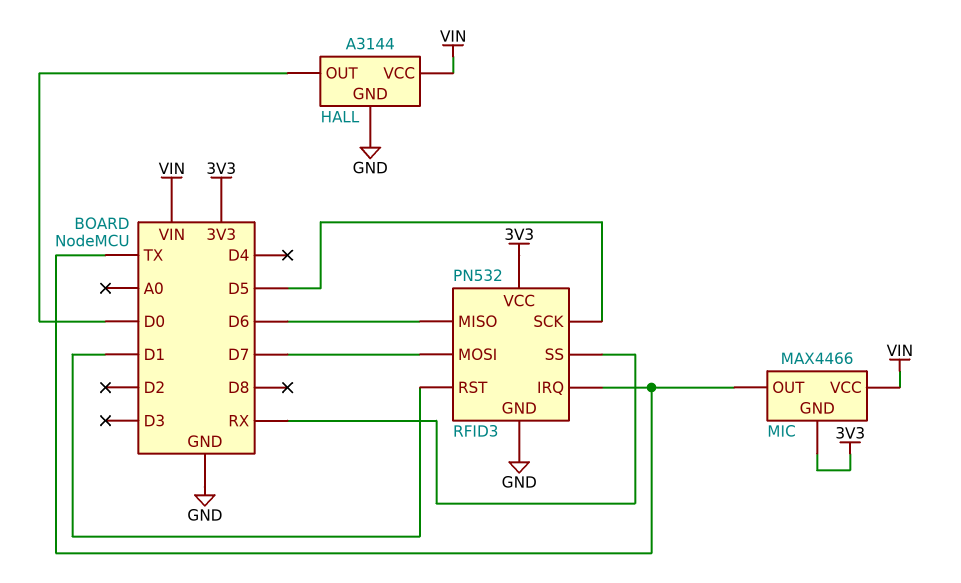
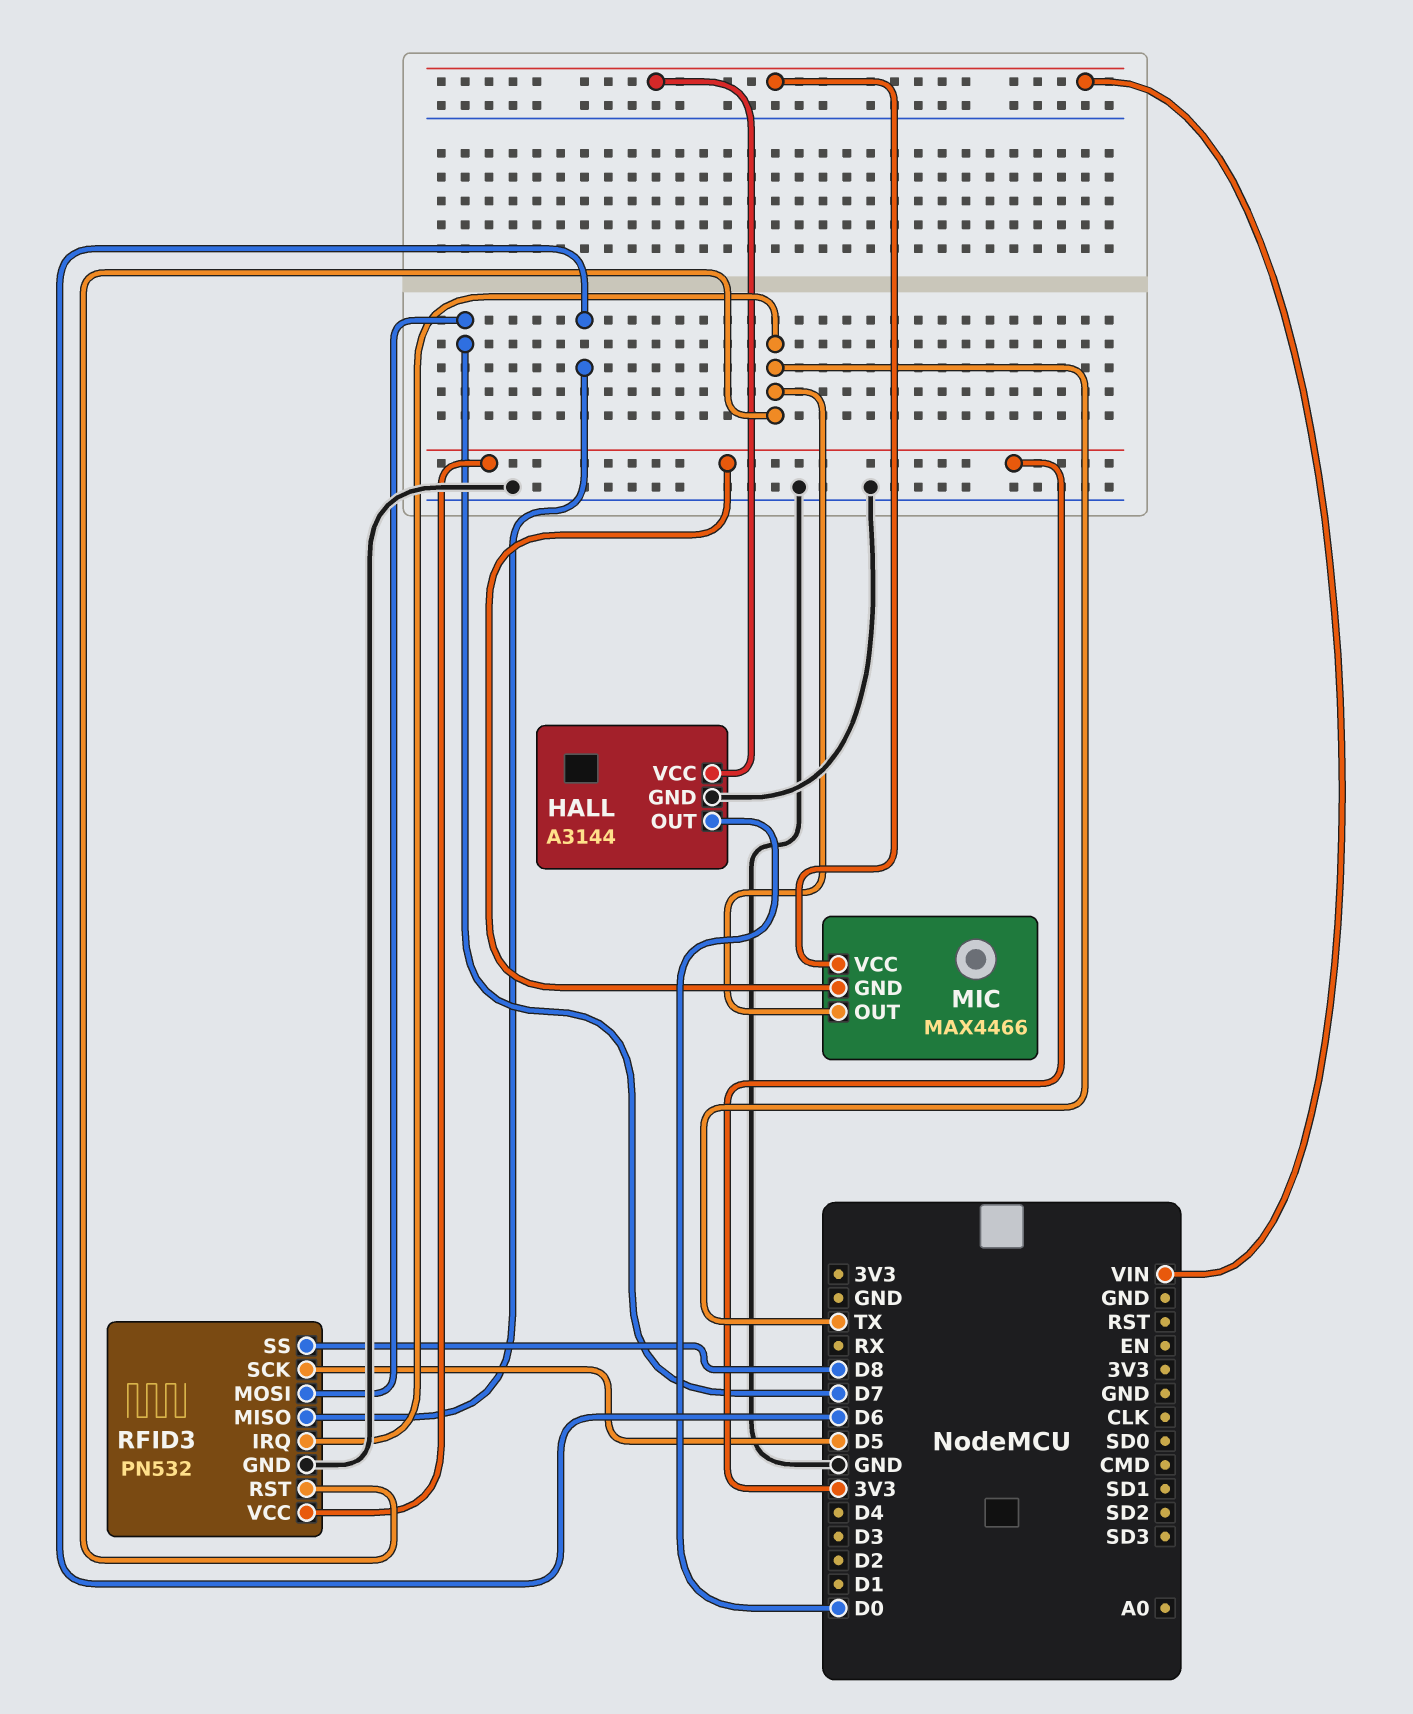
RFID3 pin RST: D1 -> TX
RFID3 pin SS: RX -> D8

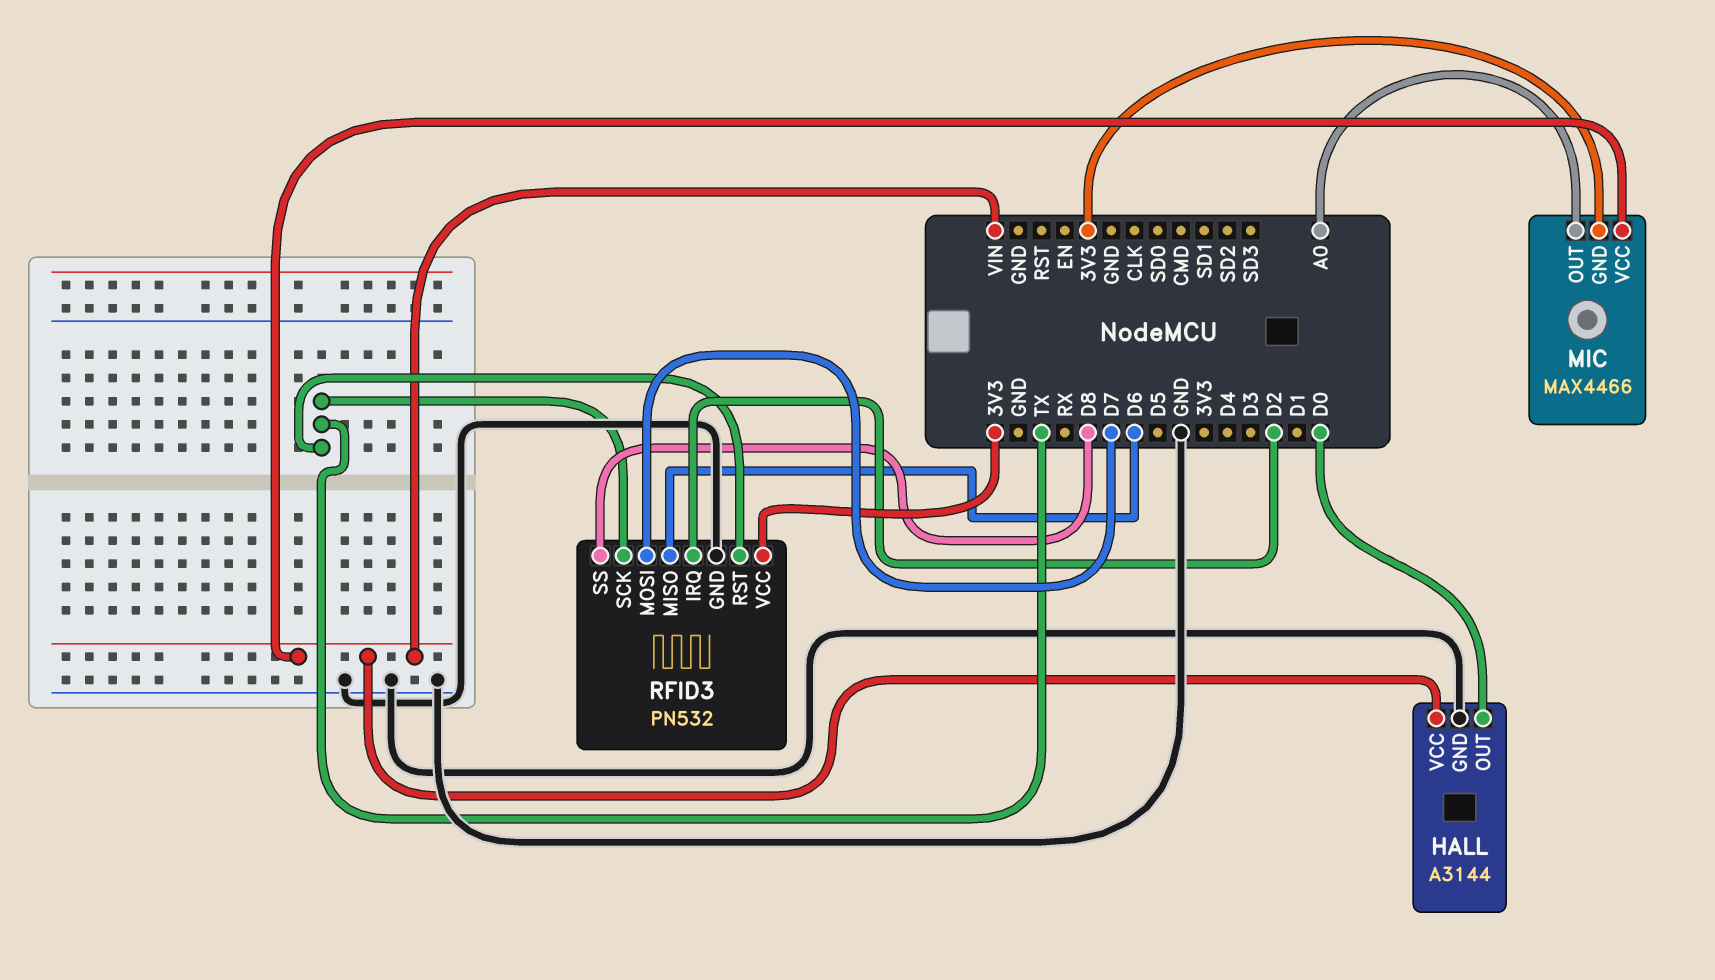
MIC pin OUT: TX -> A0
RFID3 pin IRQ: TX -> D2
RFID3 pin SCK: D5 -> TX

